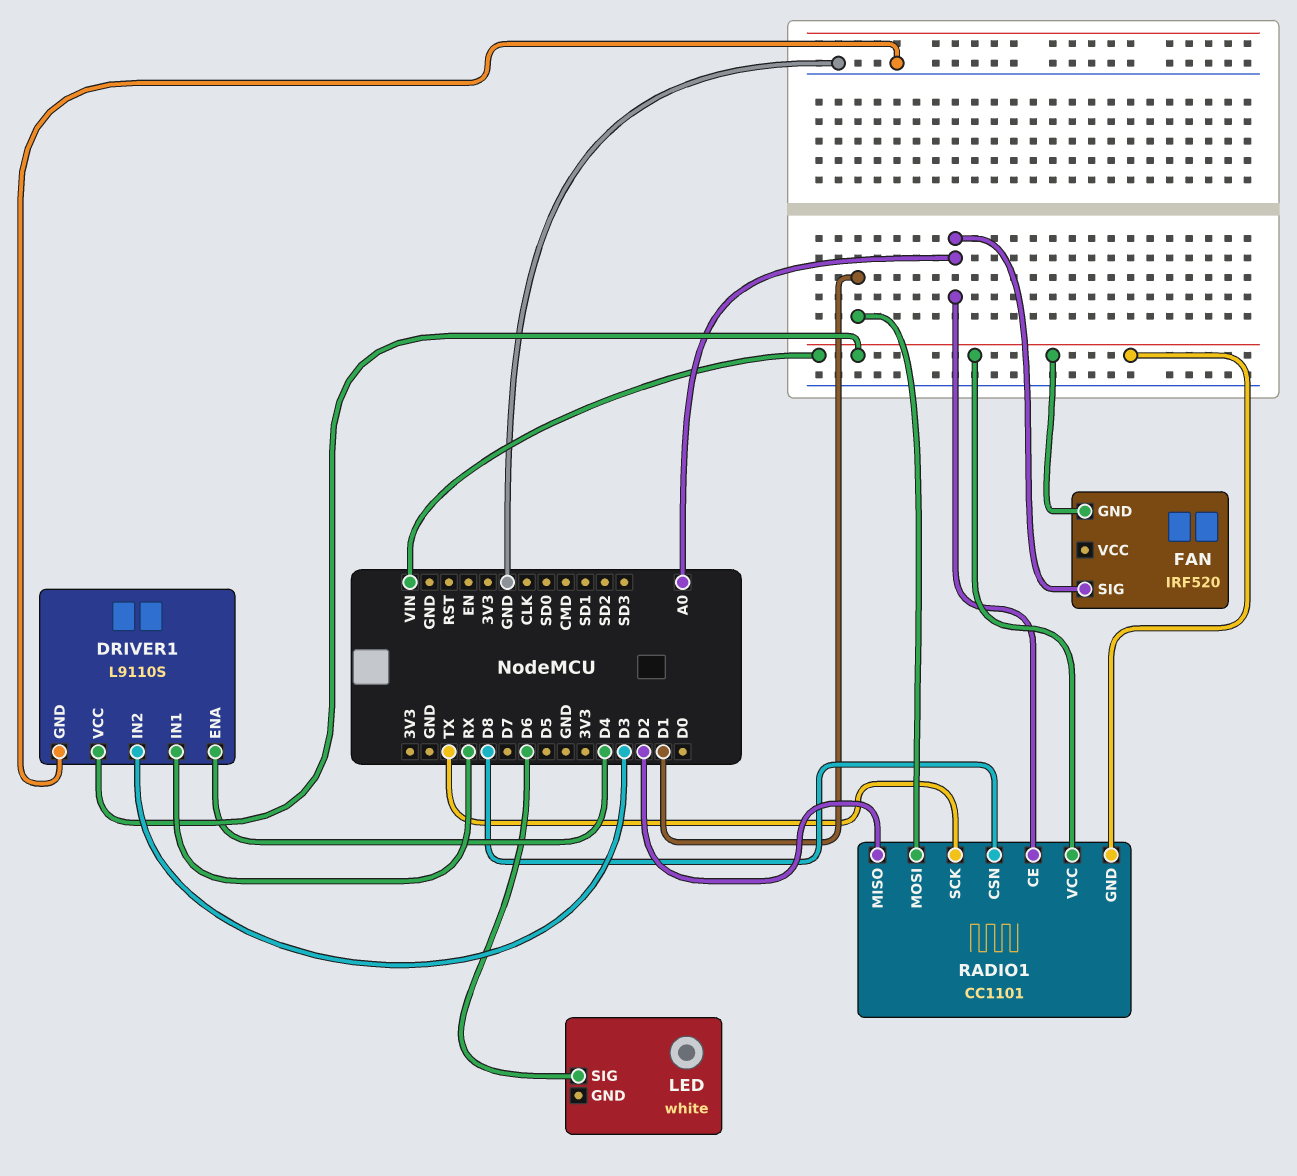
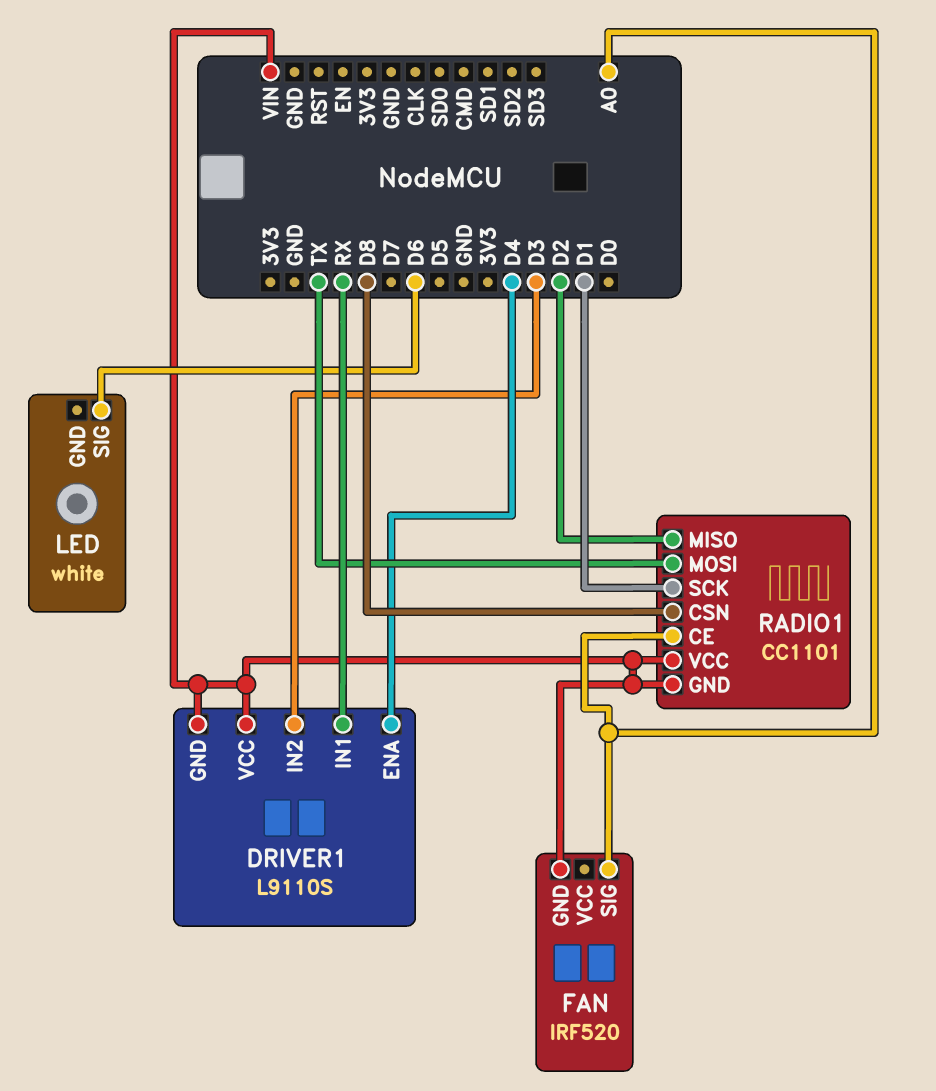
DRIVER1 pin GND: GND -> VIN
RADIO1 pin MOSI: D1 -> TX
RADIO1 pin SCK: TX -> D1

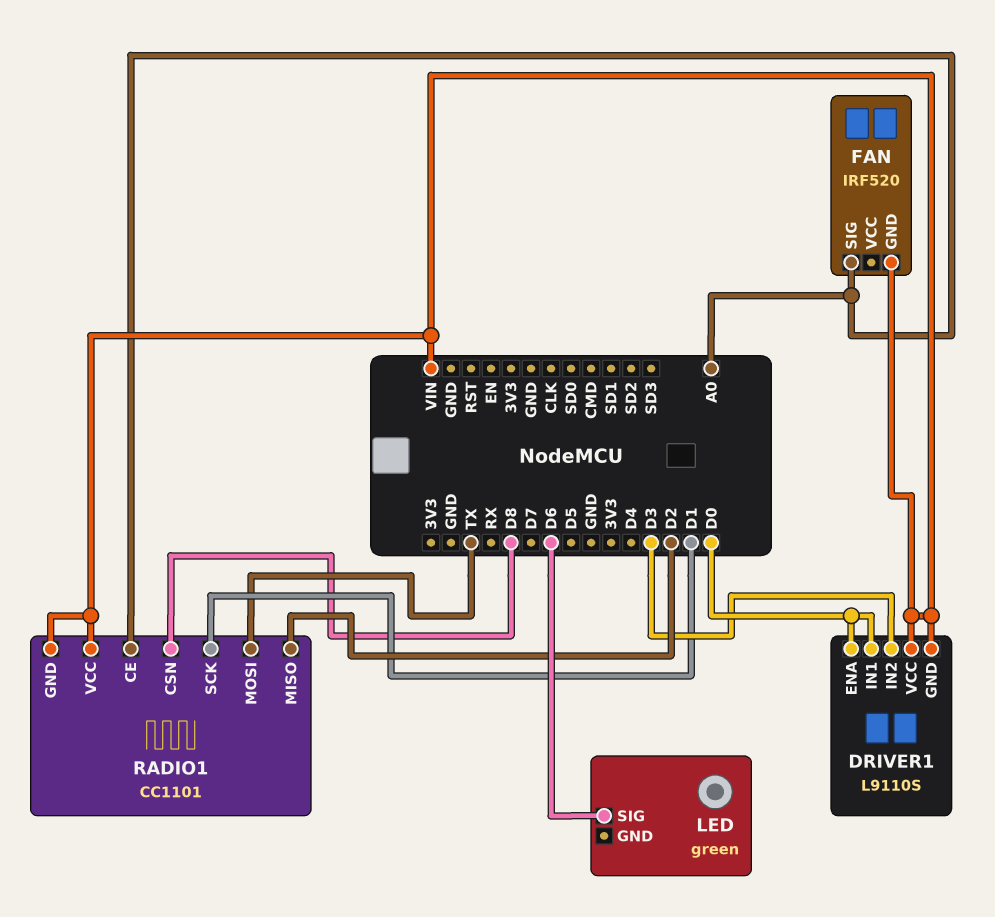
DRIVER1 pin ENA: D4 -> D0
DRIVER1 pin IN1: RX -> D0
LED: white -> green

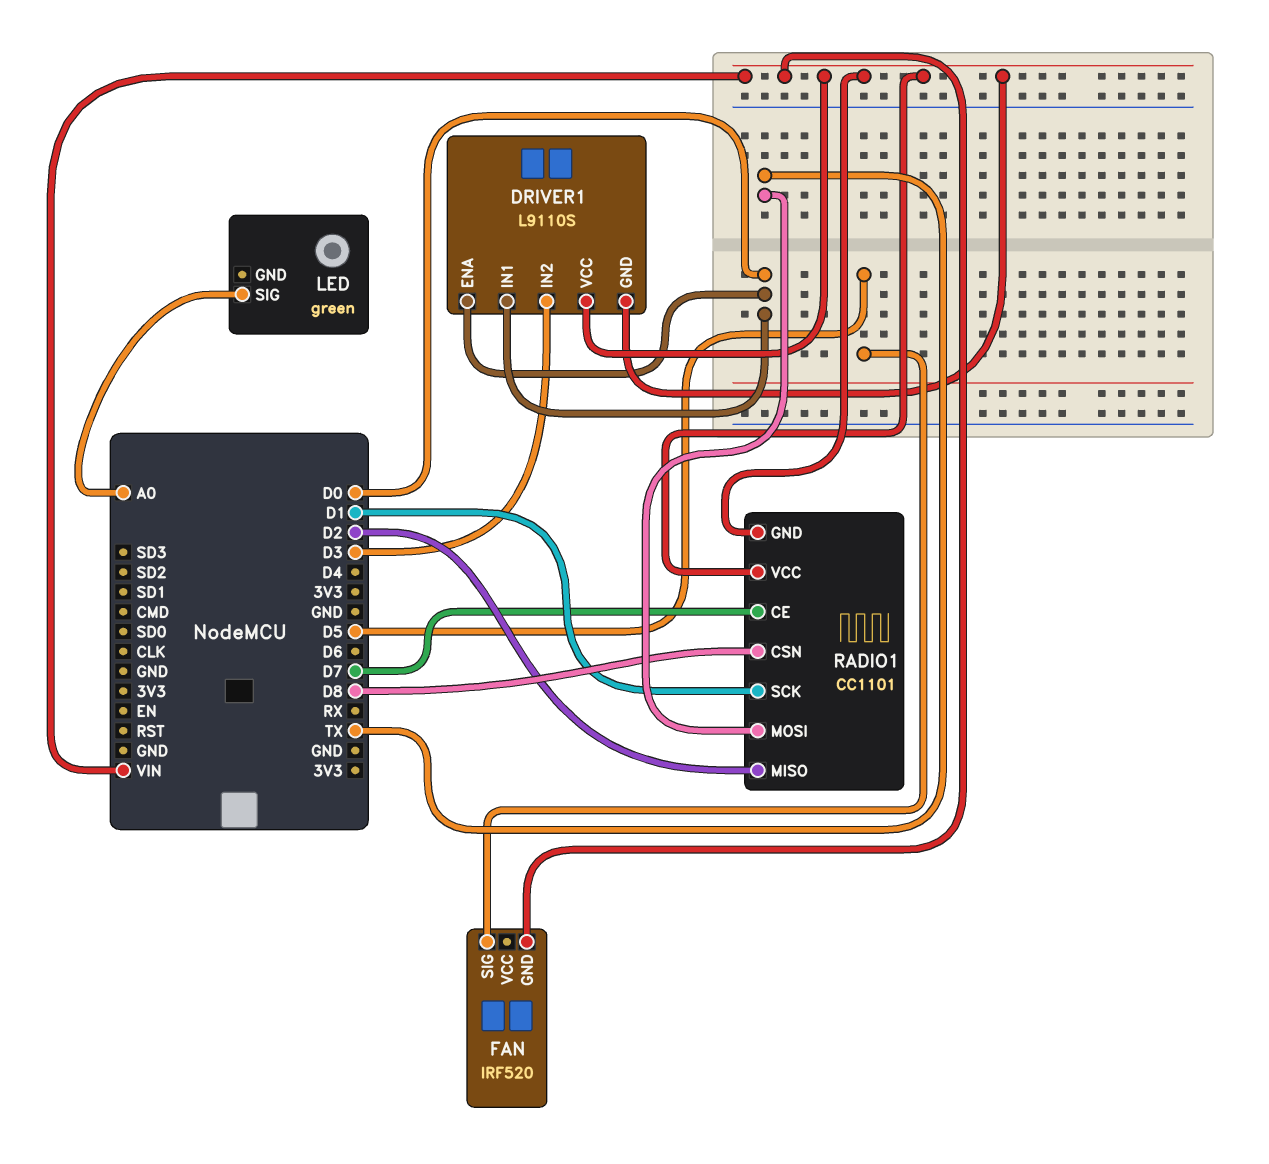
FAN pin SIG: A0 -> D5
LED pin SIG: D6 -> A0
RADIO1 pin CE: A0 -> D7

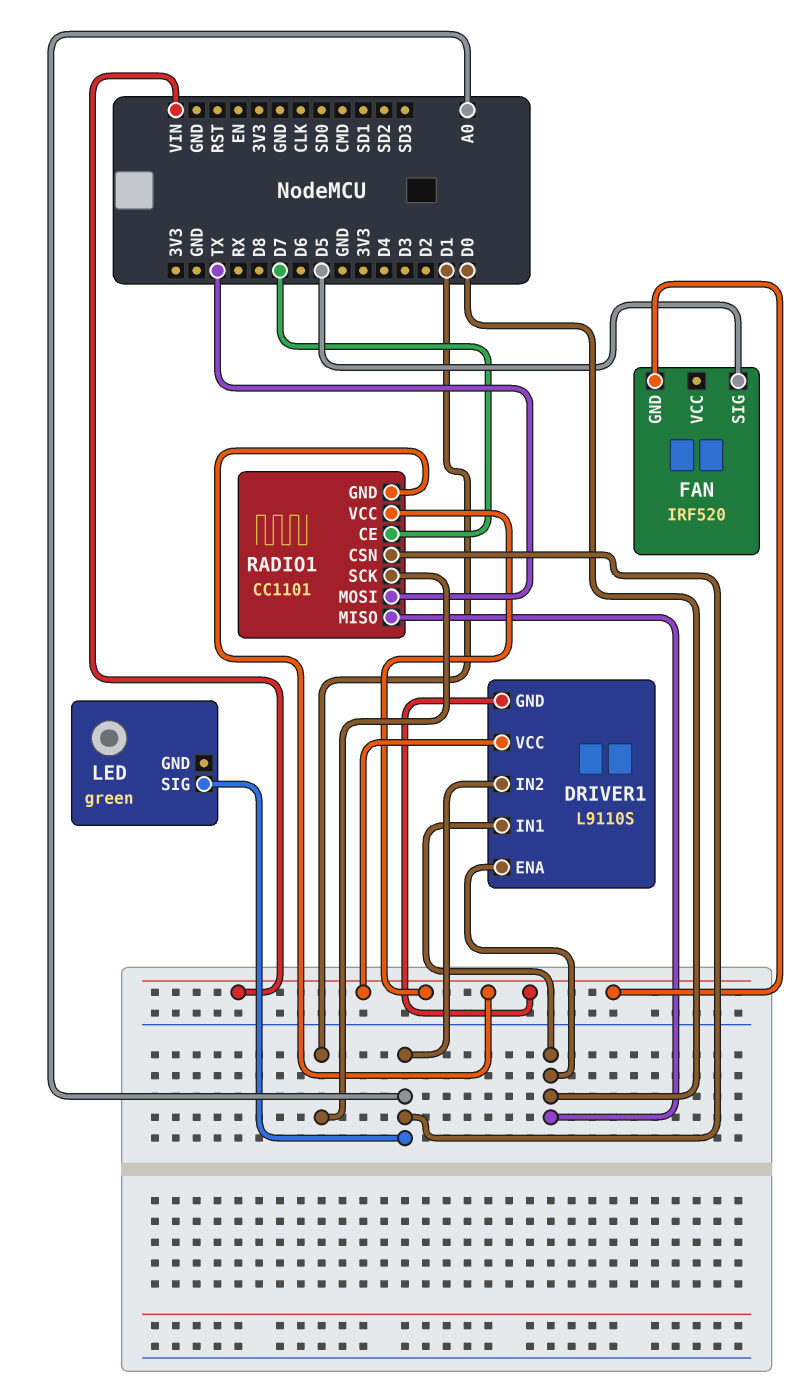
DRIVER1 pin IN2: D3 -> A0
RADIO1 pin CSN: D8 -> A0
RADIO1 pin MISO: D2 -> D0

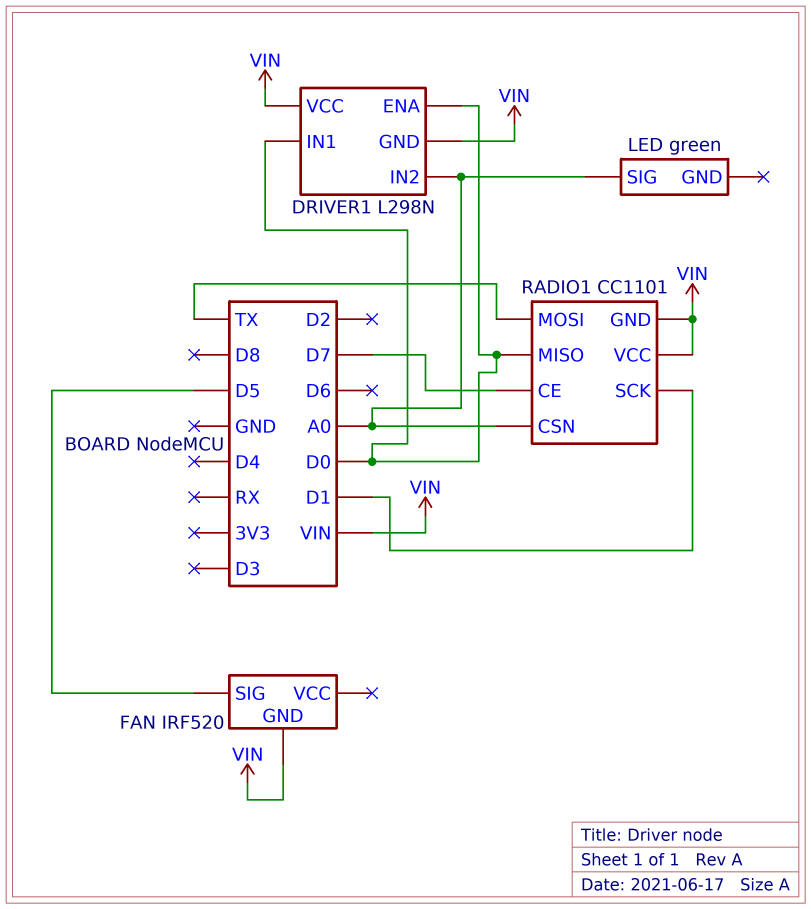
DRIVER1: L9110S -> L298N

